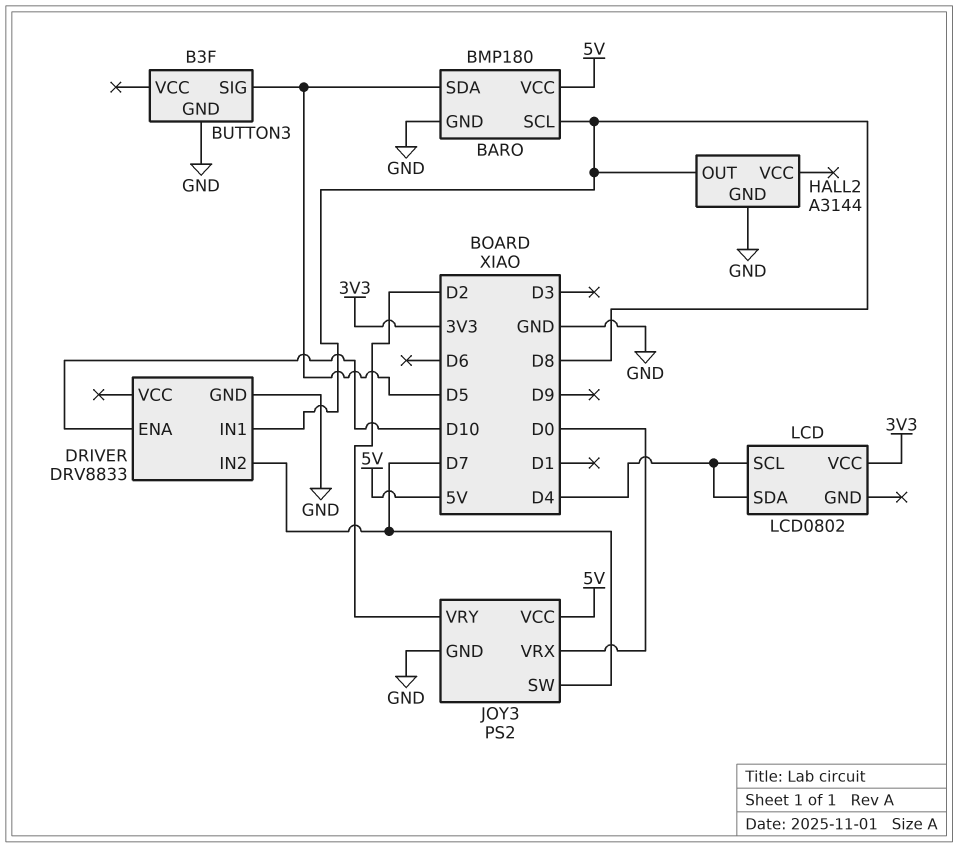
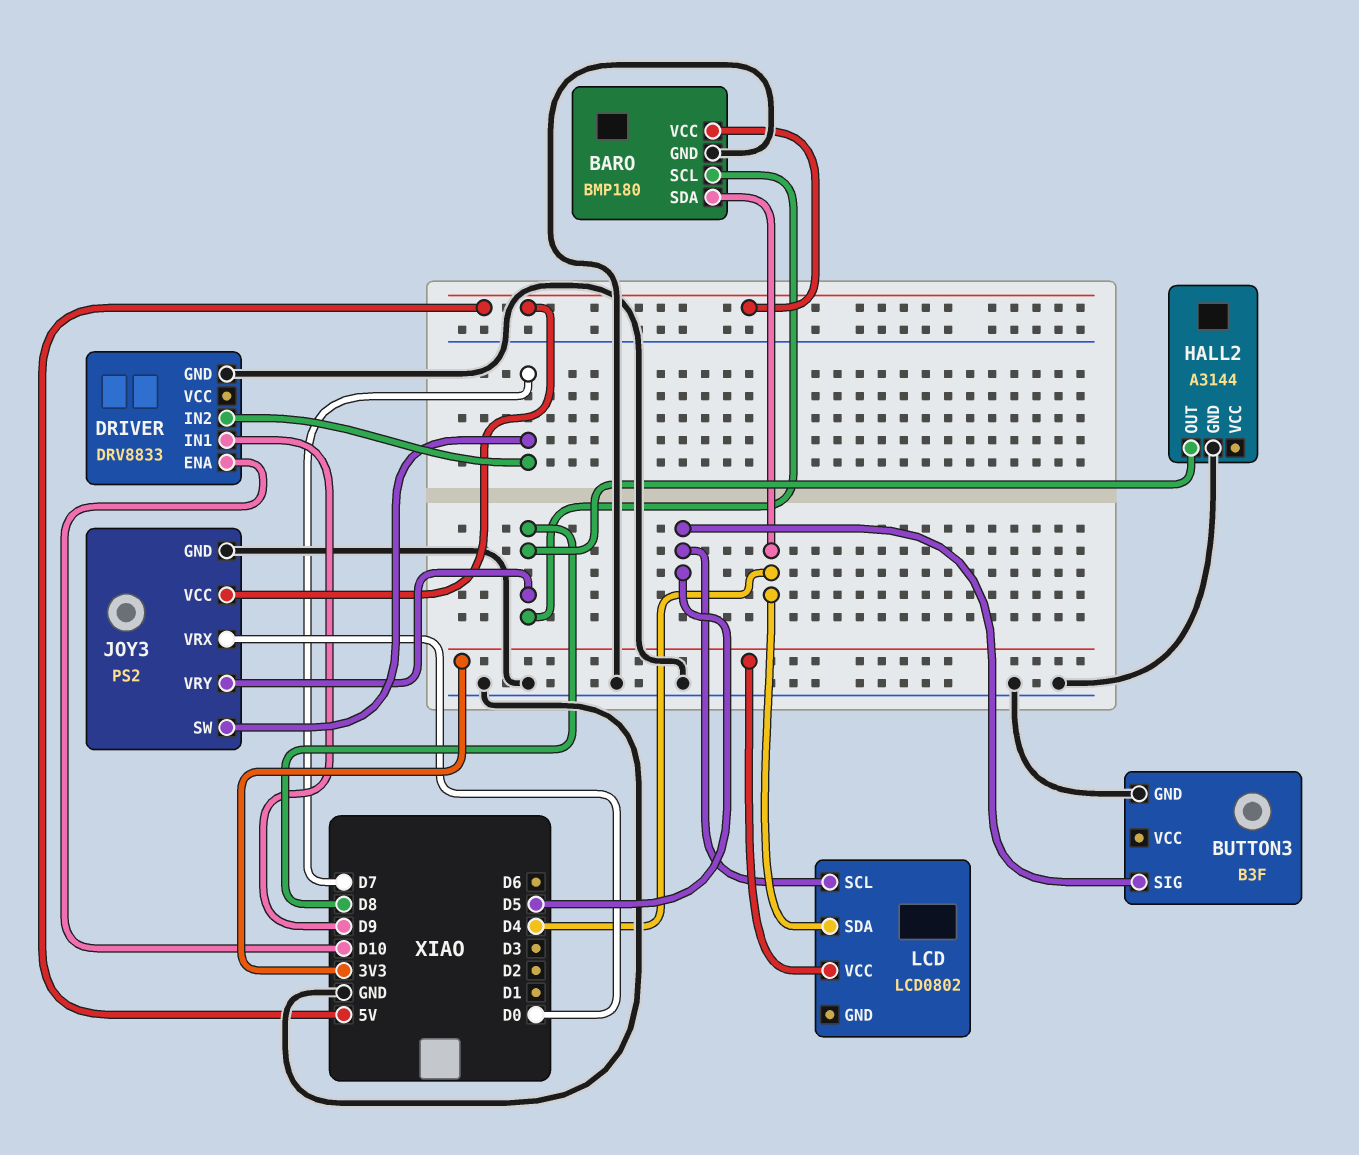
BARO pin SDA: D5 -> D4
DRIVER pin IN1: D8 -> D9
JOY3 pin VRY: D2 -> D8
LCD pin SCL: D4 -> D5

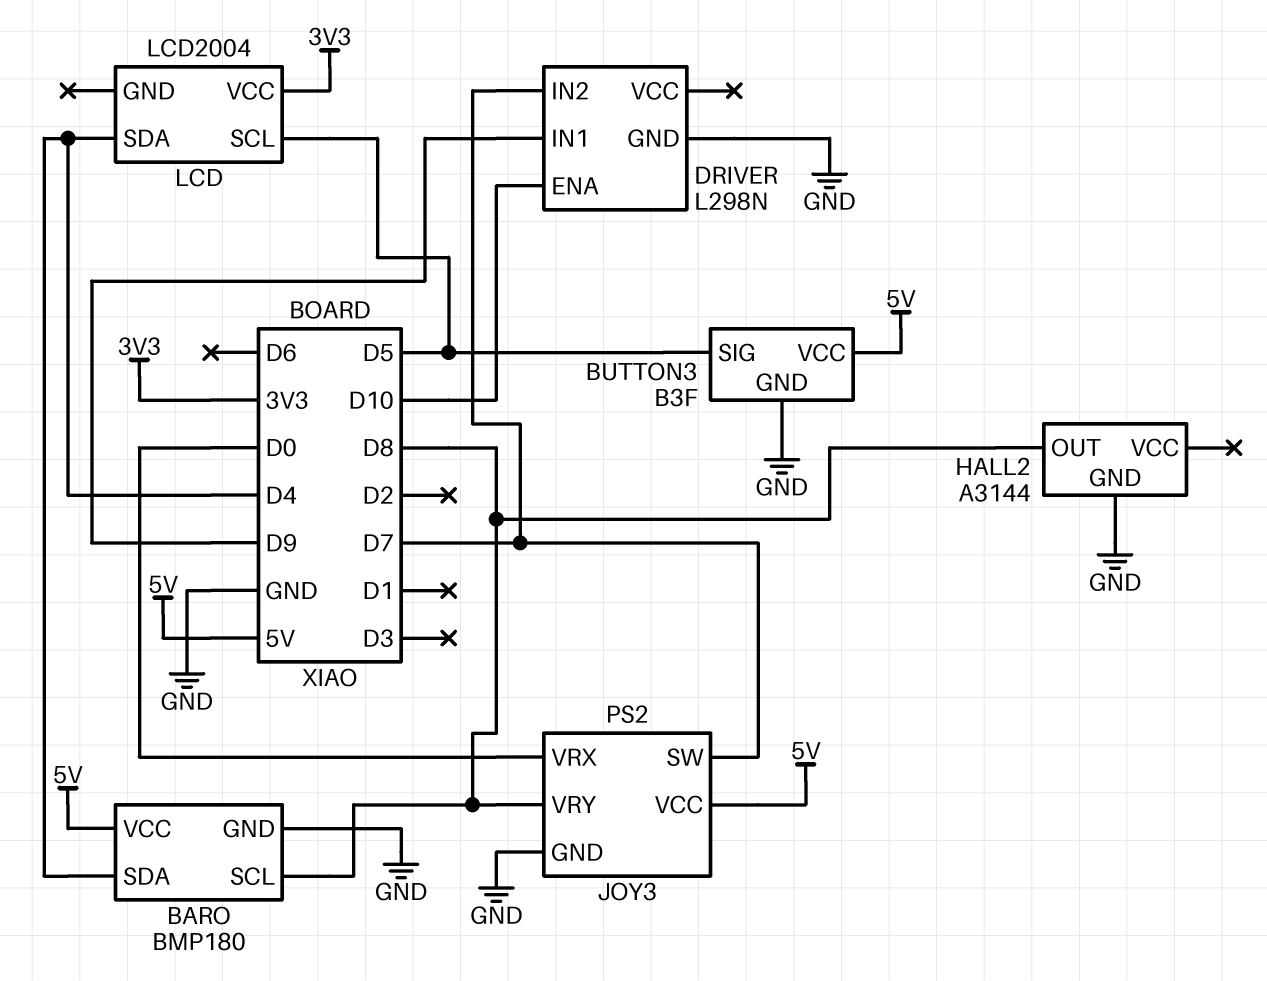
BUTTON3 pin VCC: none -> 5V
DRIVER: DRV8833 -> L298N
LCD: LCD0802 -> LCD2004

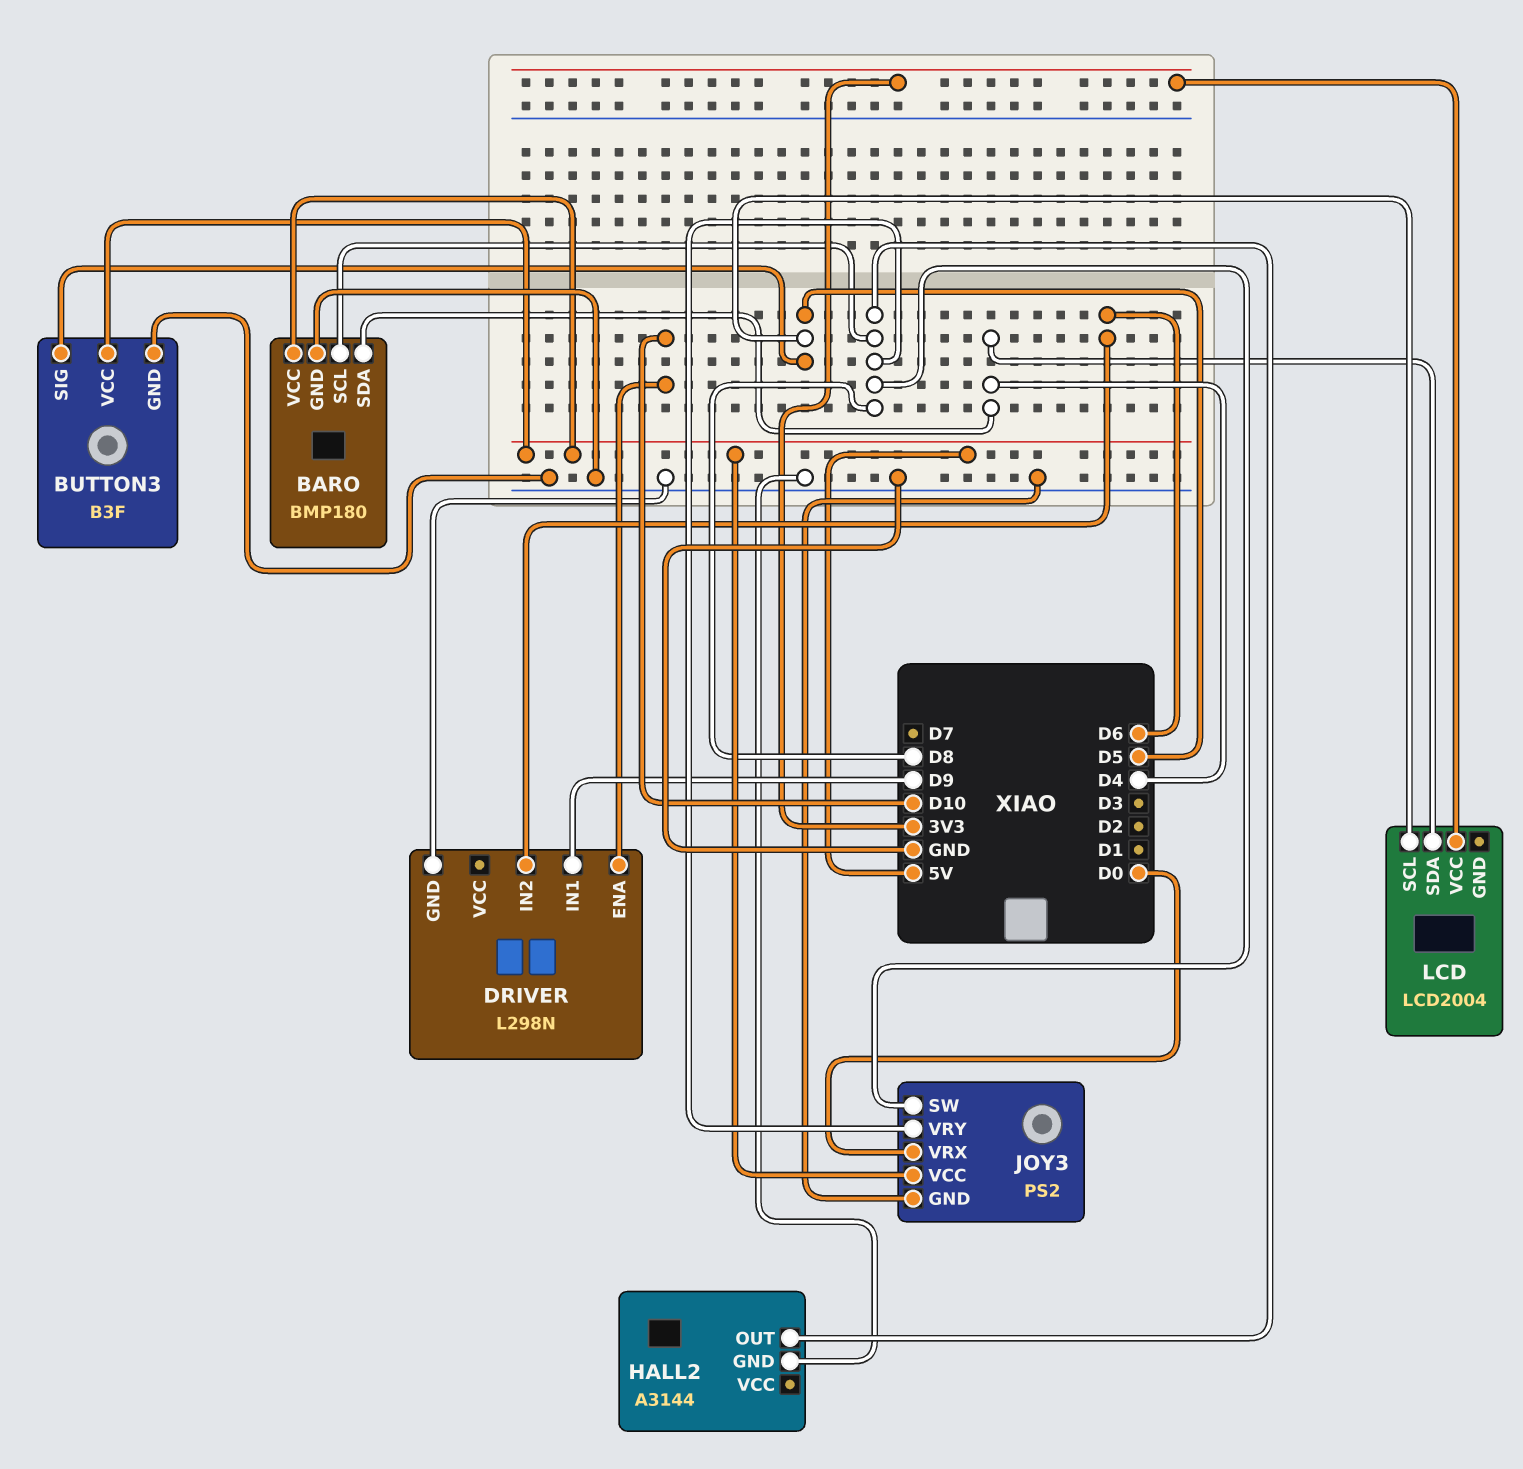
DRIVER pin IN2: D7 -> D6
JOY3 pin SW: D7 -> D8

